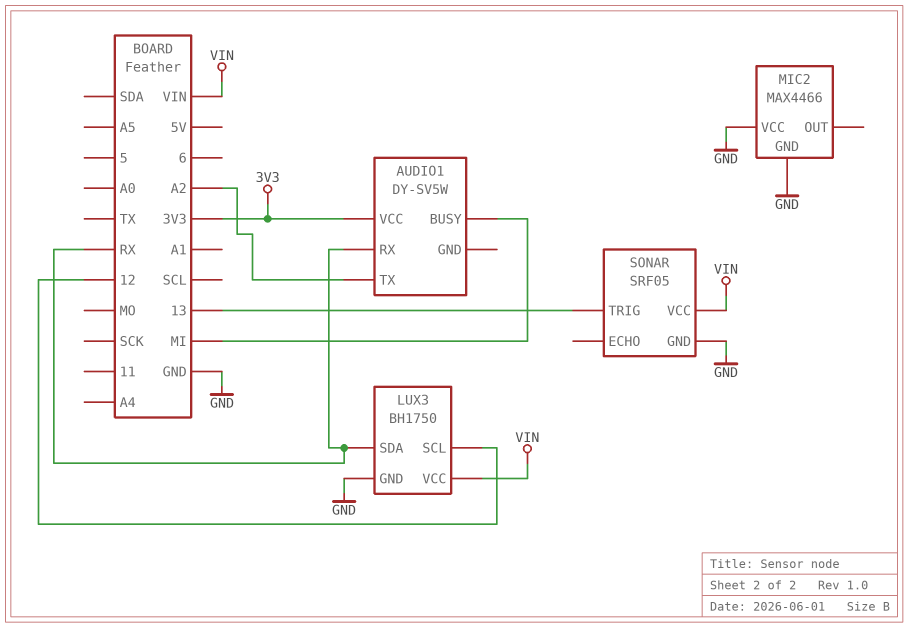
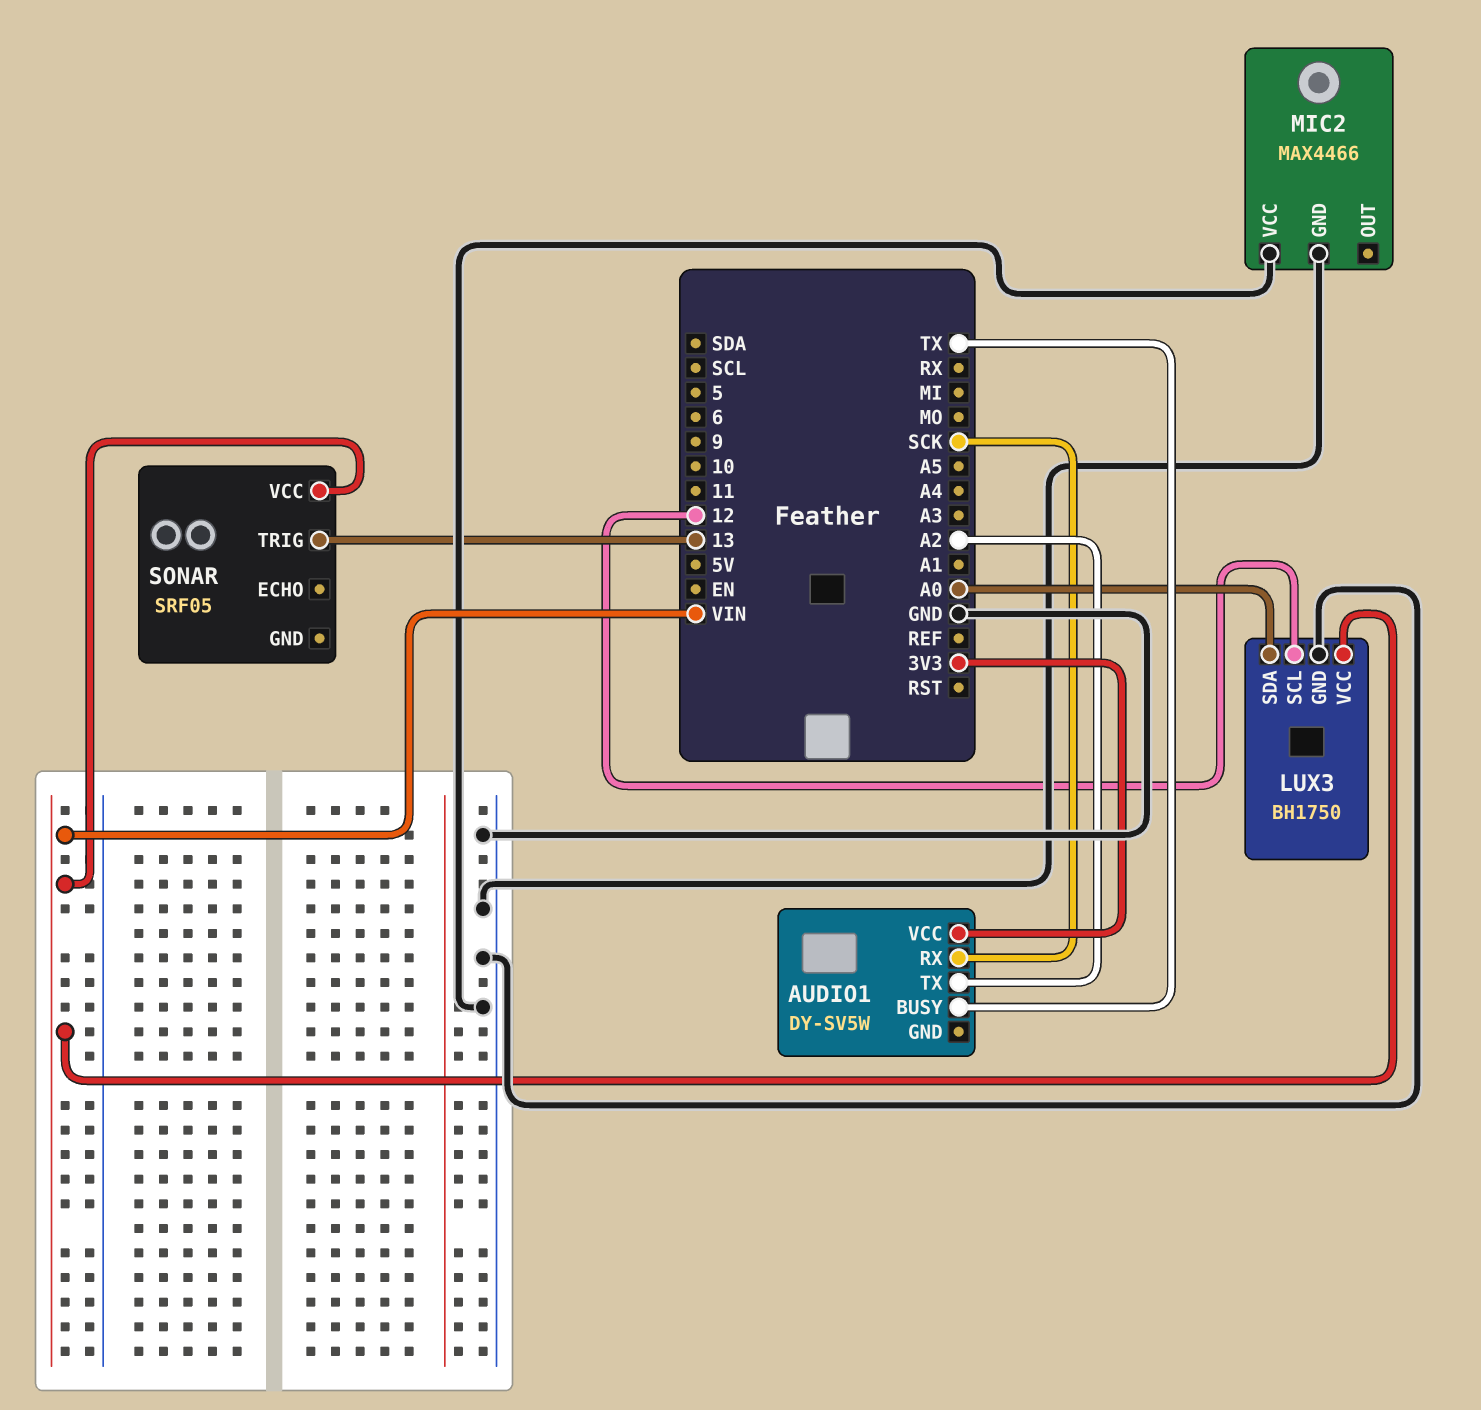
AUDIO1 pin BUSY: MI -> TX
AUDIO1 pin RX: RX -> SCK
LUX3 pin SDA: RX -> A0
SONAR pin GND: GND -> none

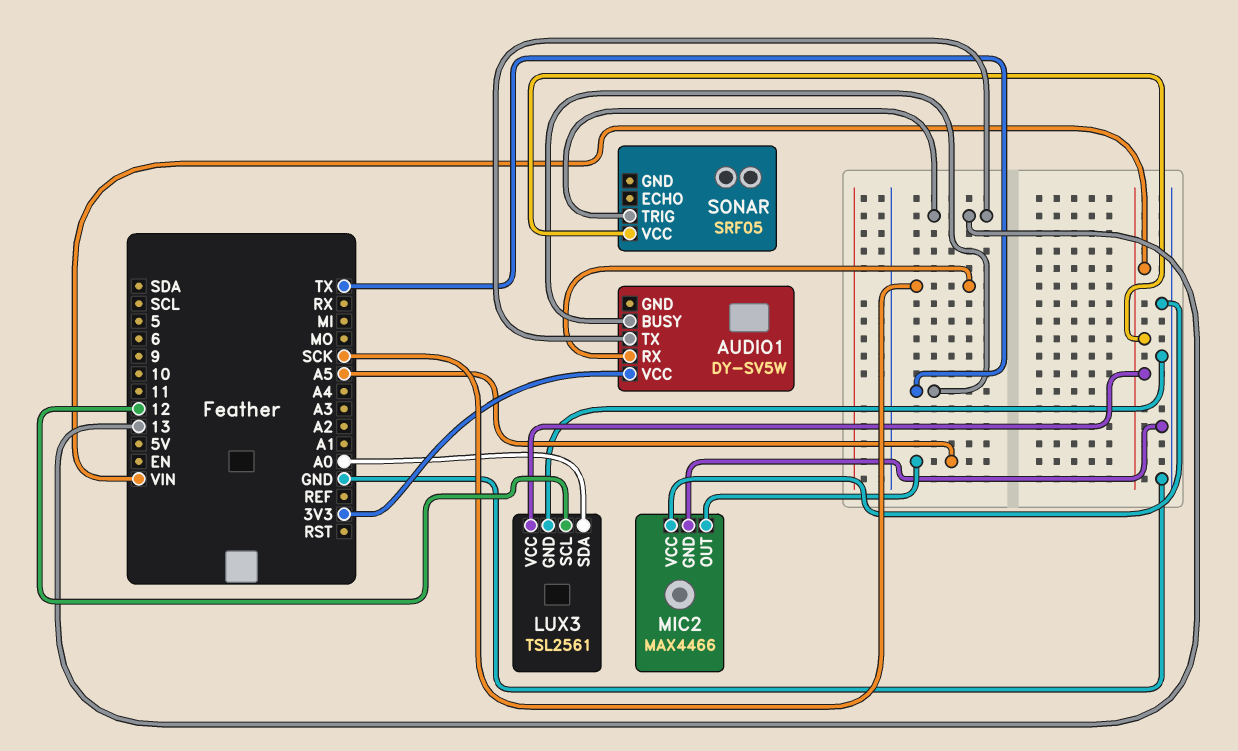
AUDIO1 pin TX: A2 -> 13
LUX3: BH1750 -> TSL2561
MIC2 pin OUT: none -> A5

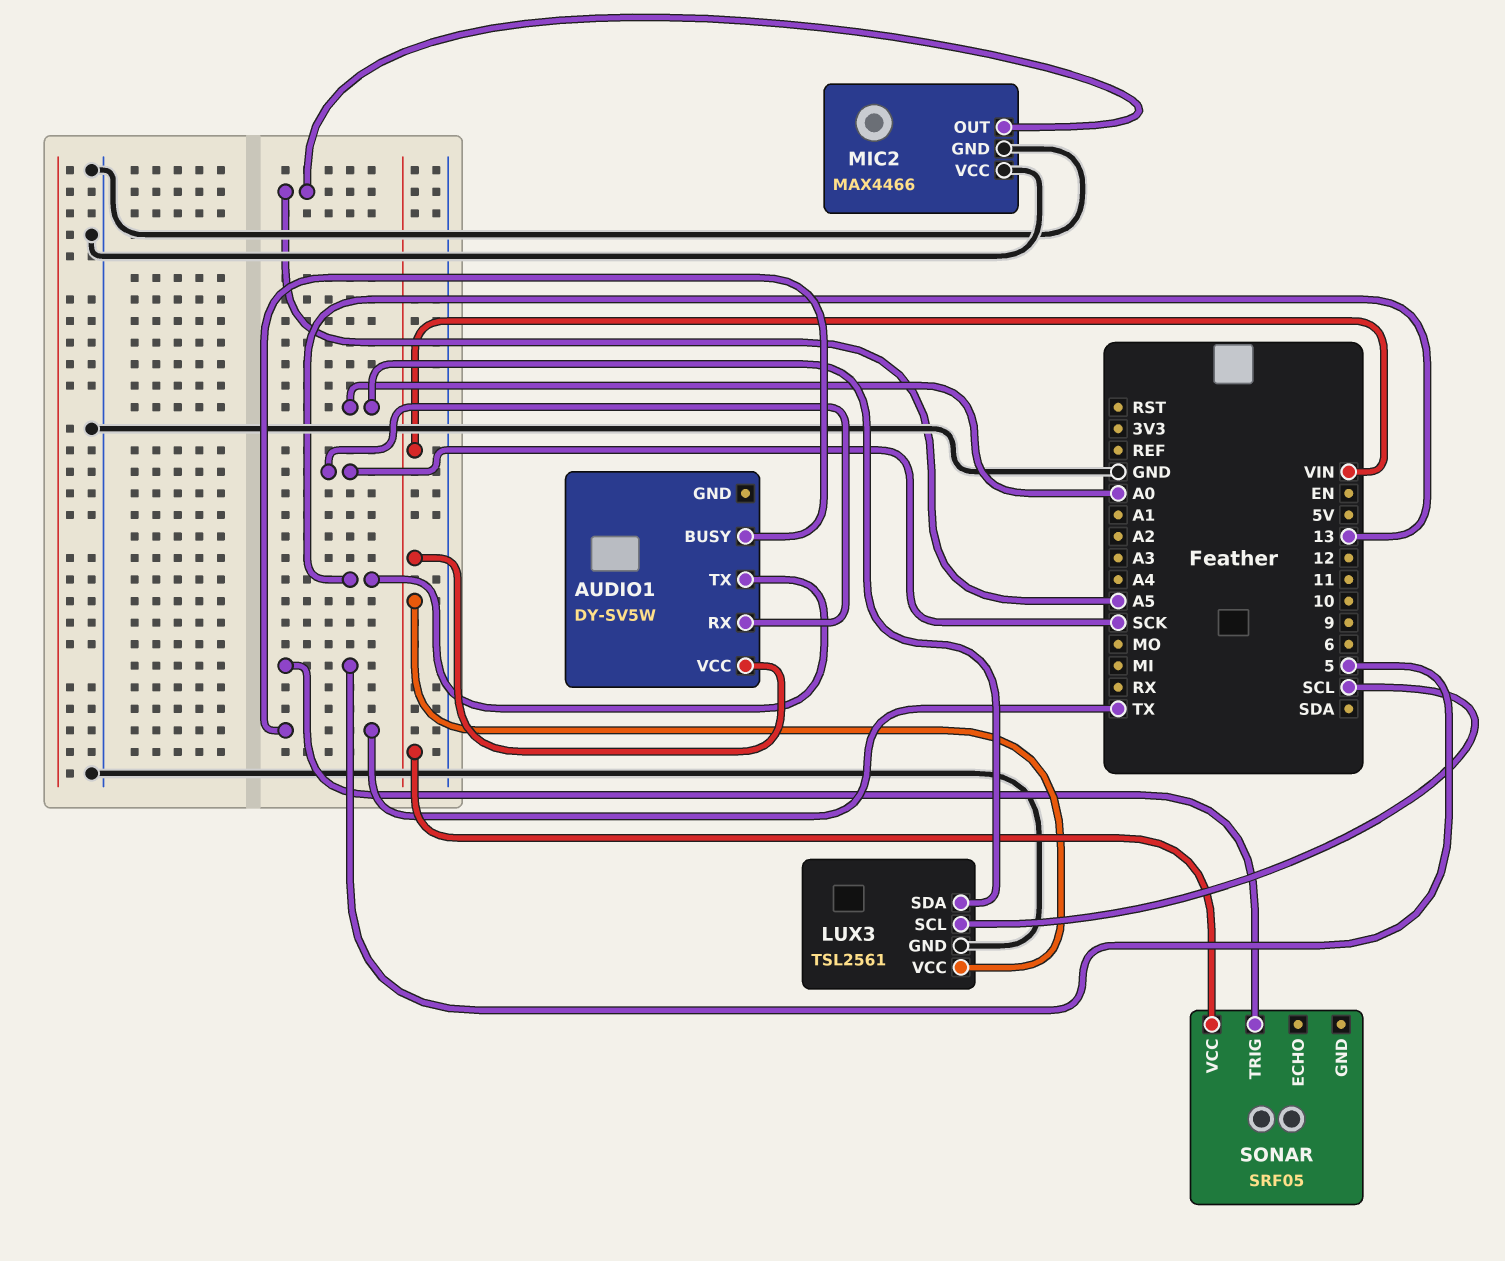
AUDIO1 pin VCC: 3V3 -> VIN
LUX3 pin SCL: 12 -> SCL
SONAR pin TRIG: 13 -> 5

